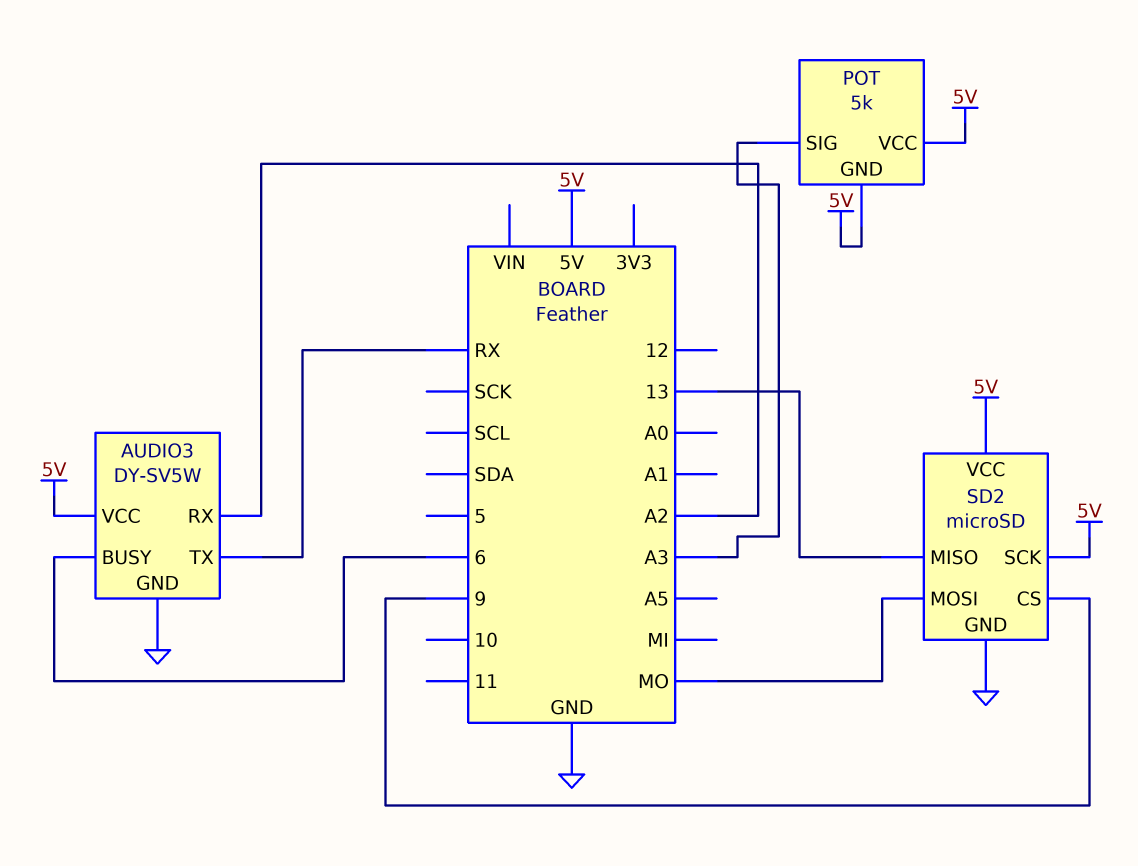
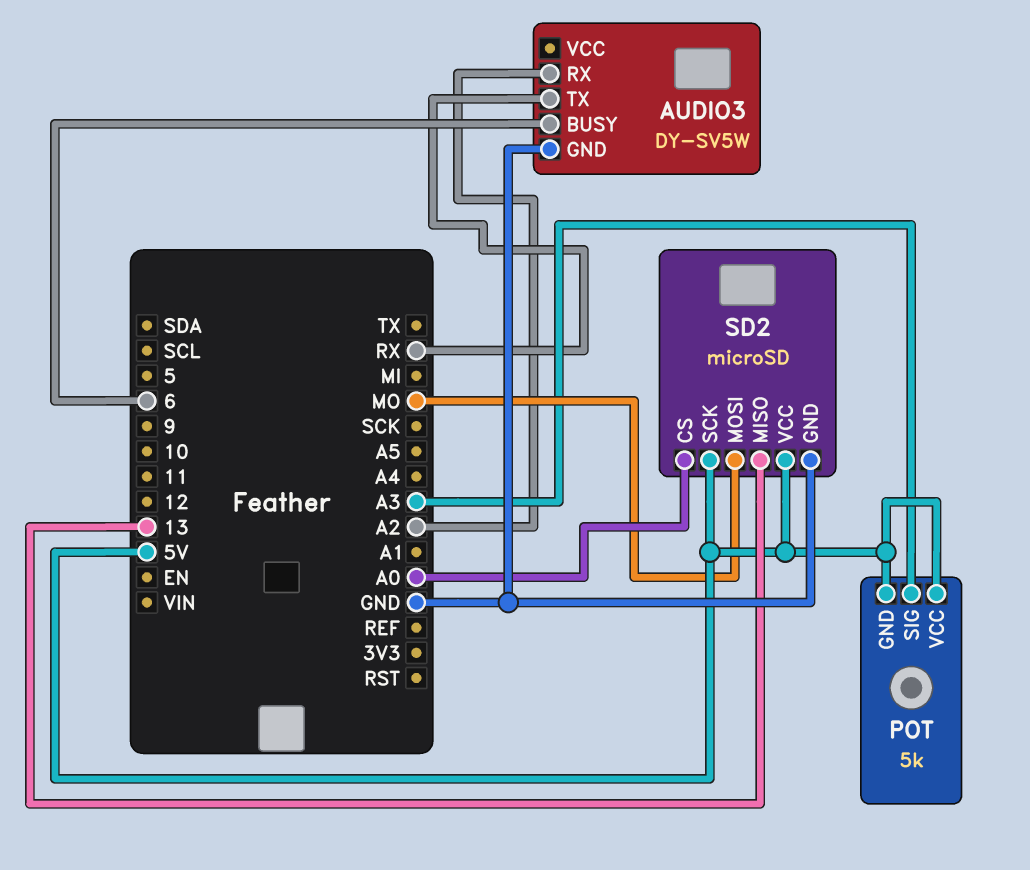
AUDIO3 pin VCC: 5V -> none
SD2 pin CS: 9 -> A0

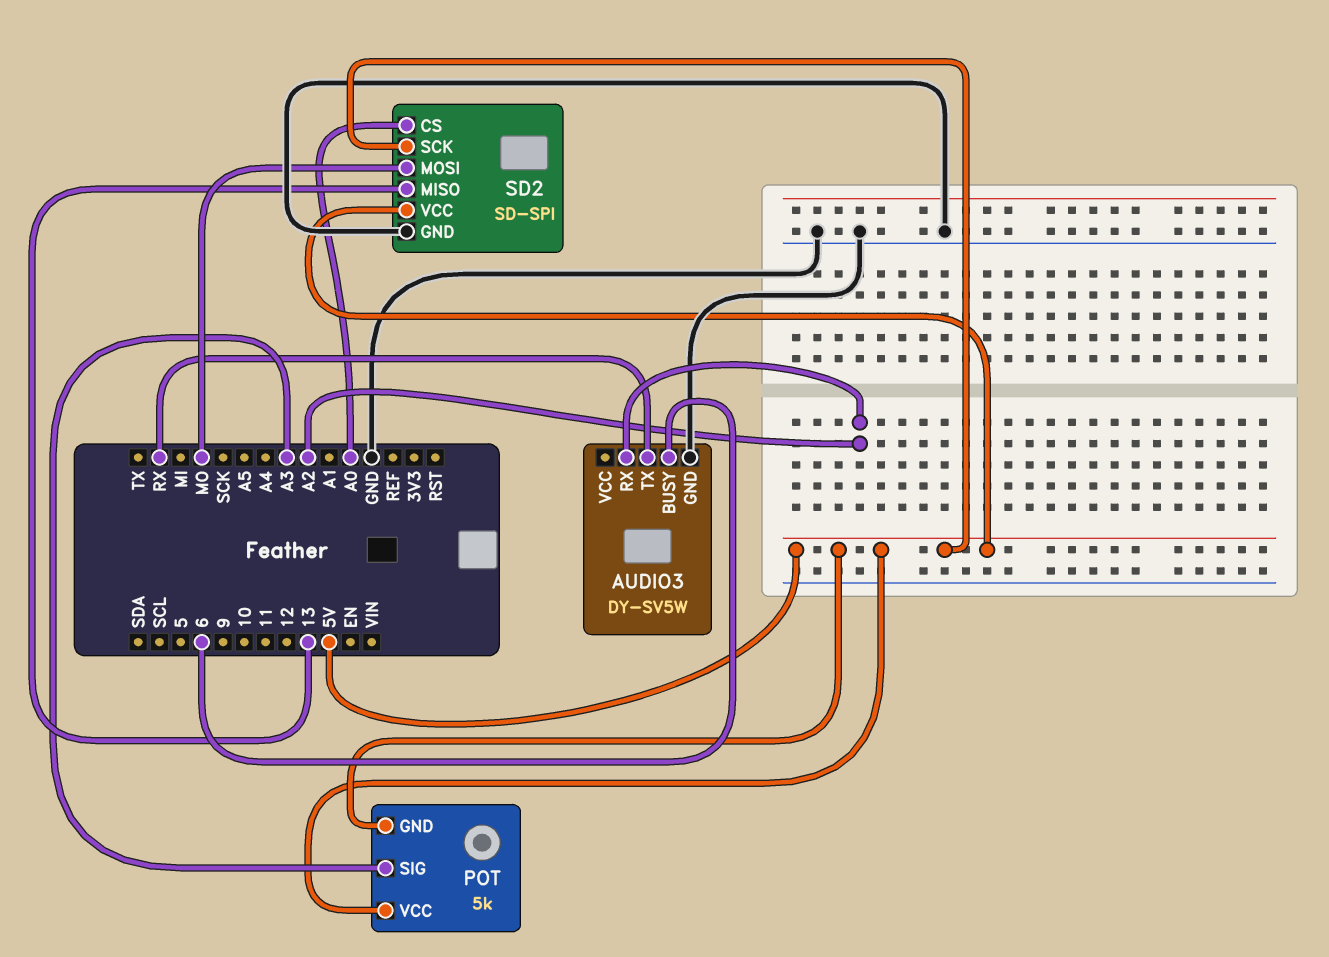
SD2: microSD -> SD-SPI

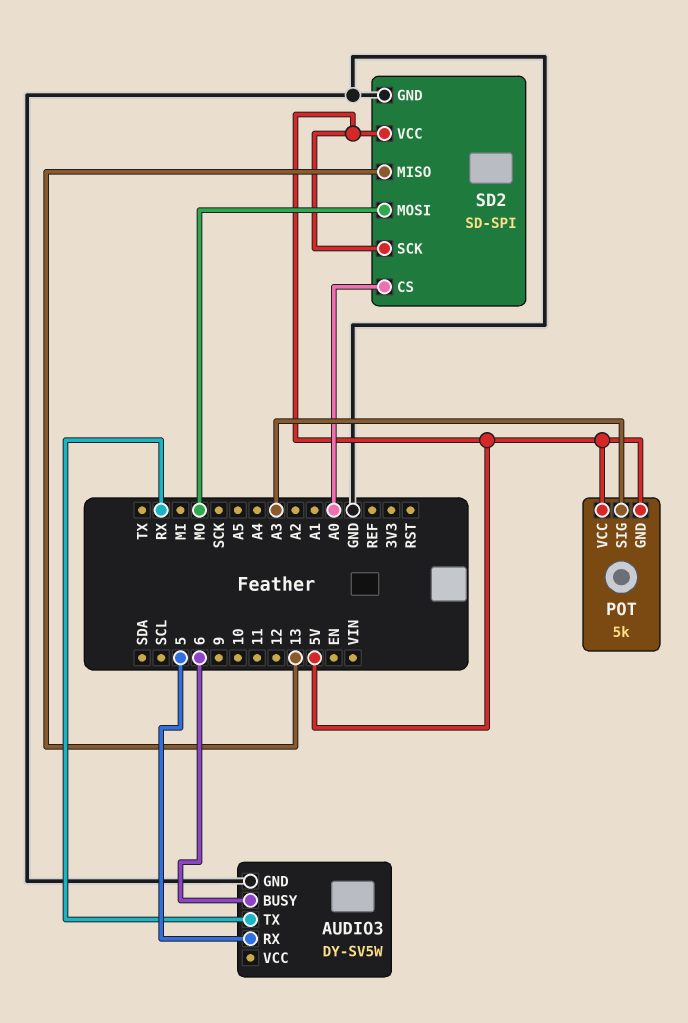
AUDIO3 pin RX: A2 -> 5

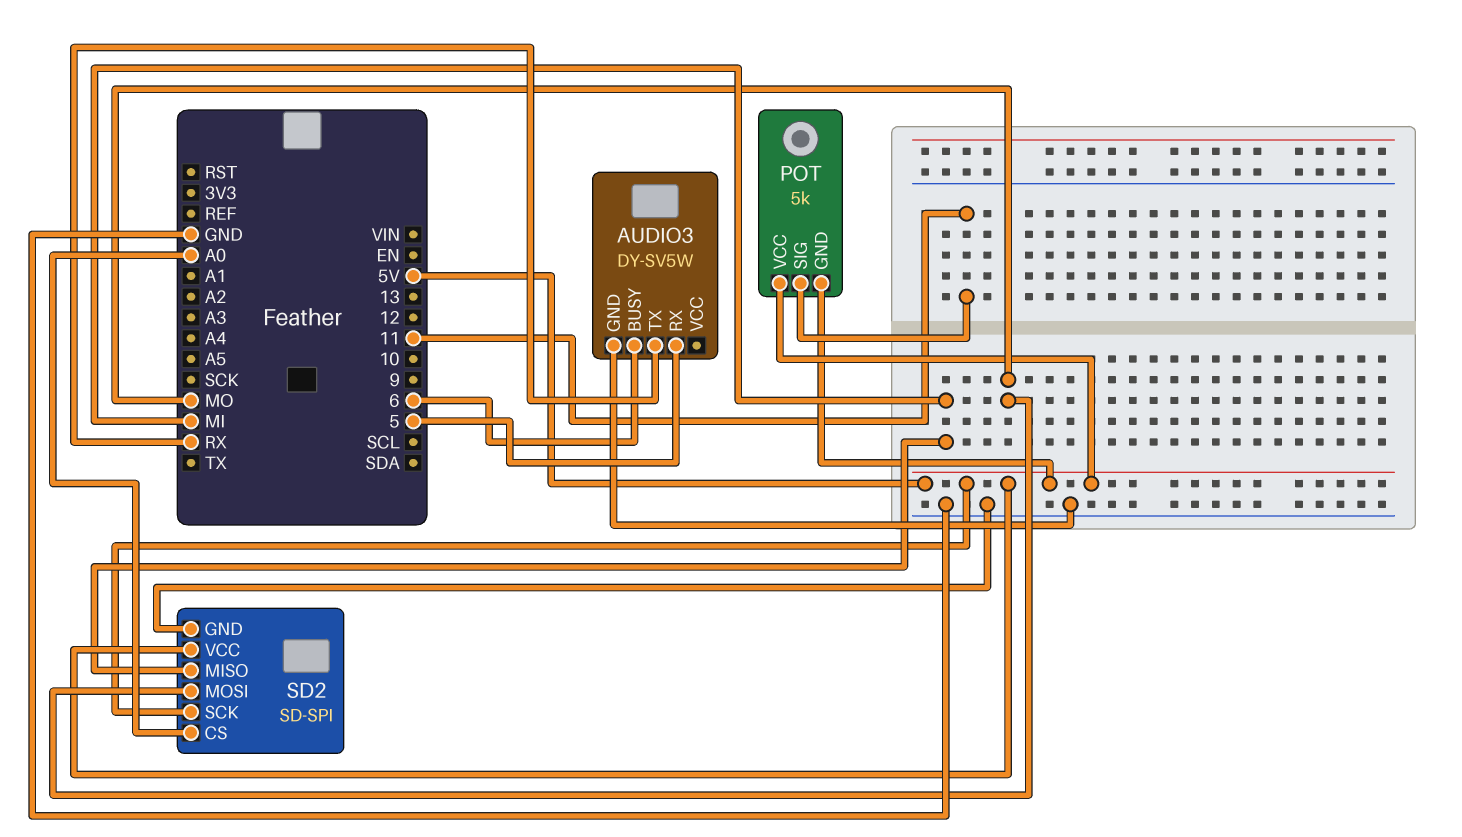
POT pin SIG: A3 -> 11
SD2 pin MISO: 13 -> MI

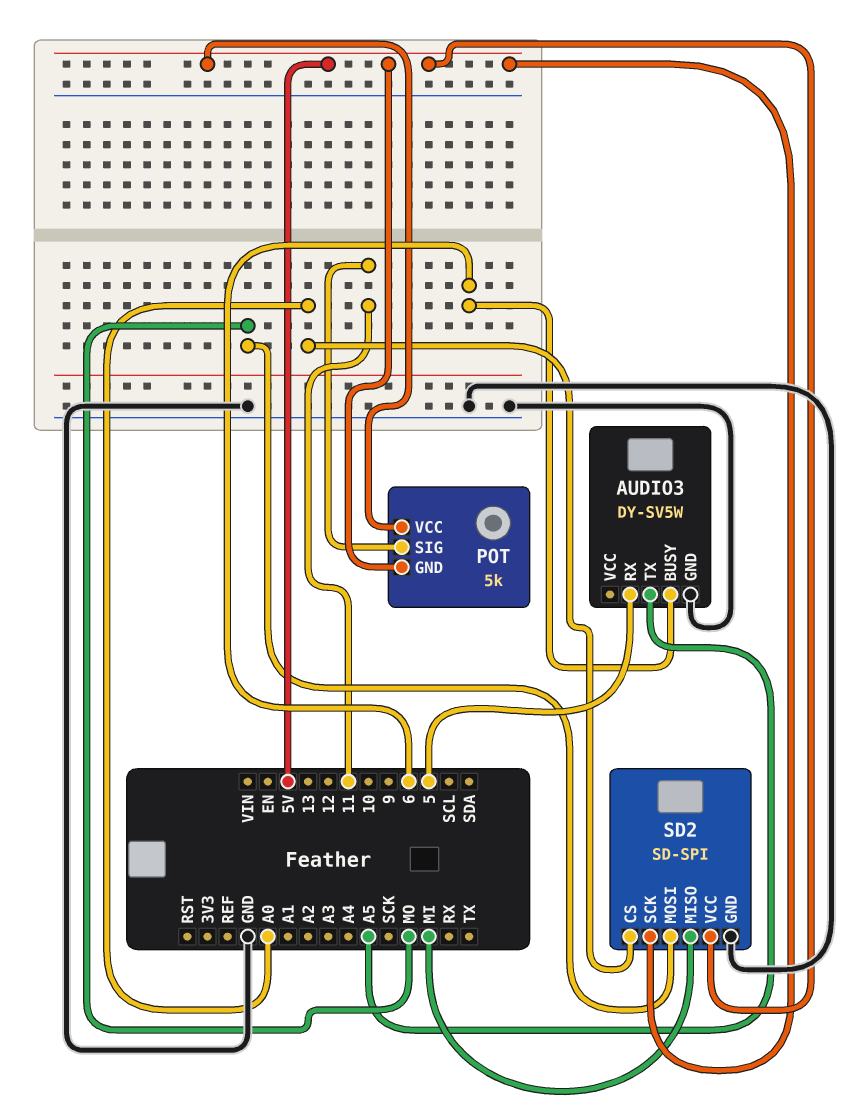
AUDIO3 pin TX: RX -> A5

